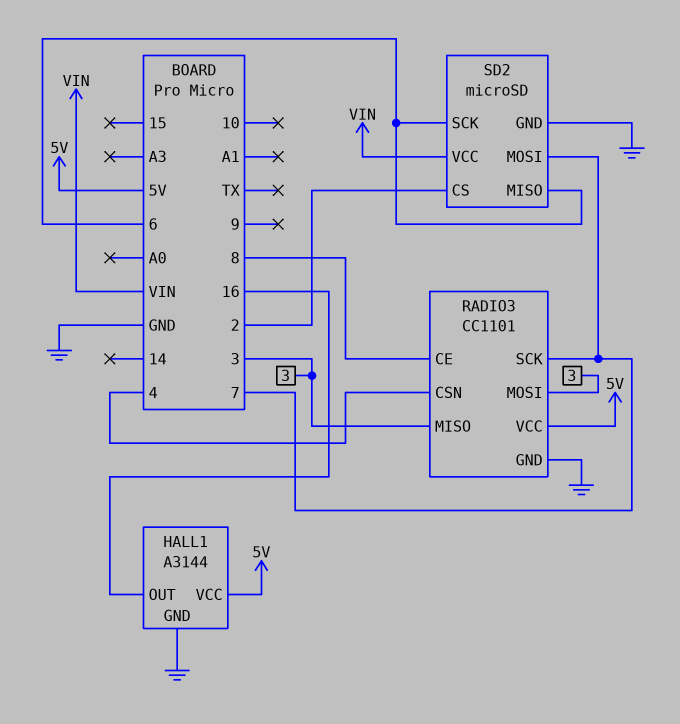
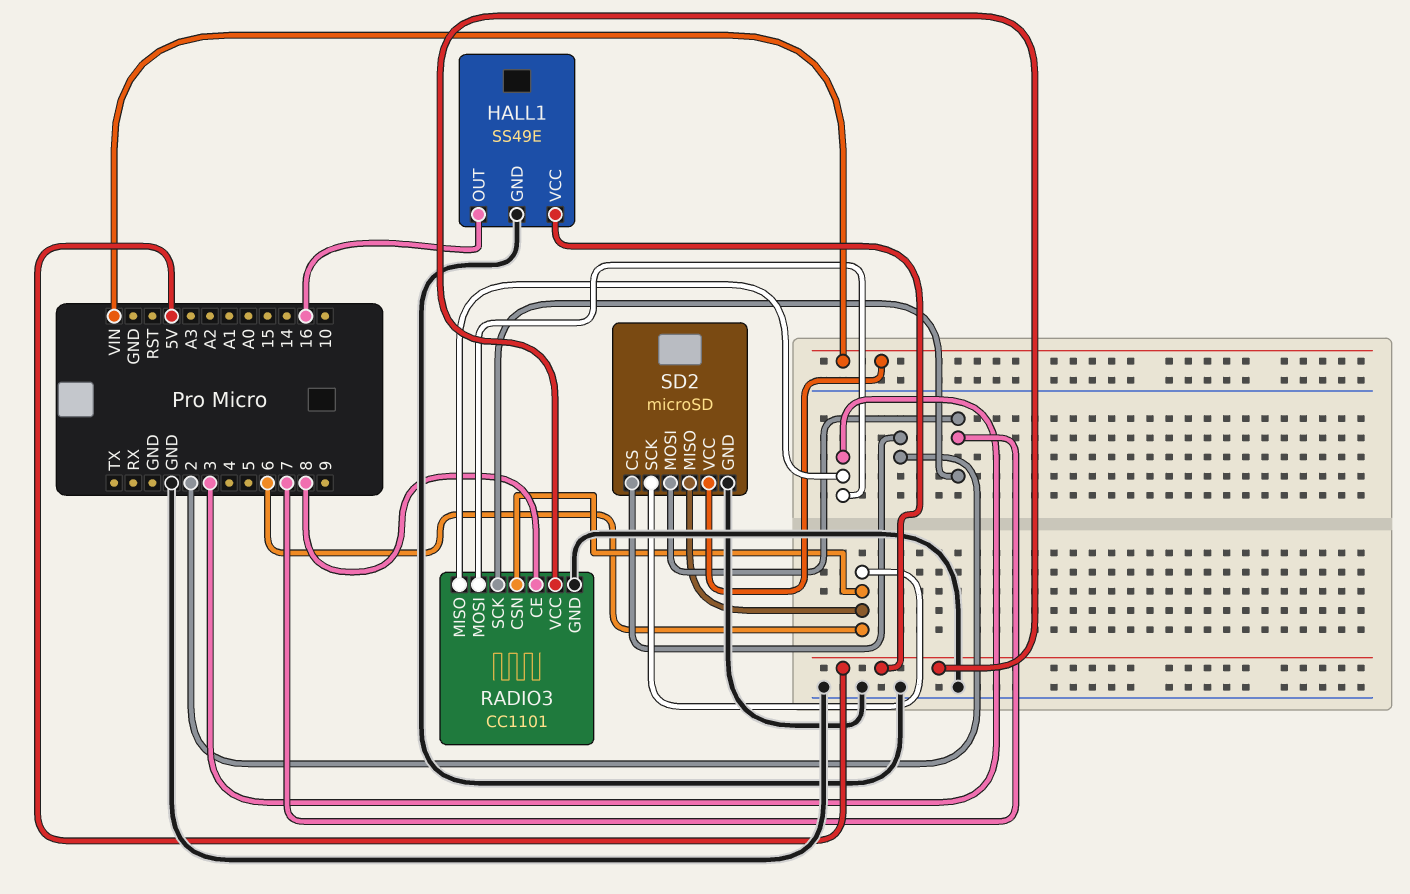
HALL1: A3144 -> SS49E
RADIO3 pin CSN: 4 -> 6

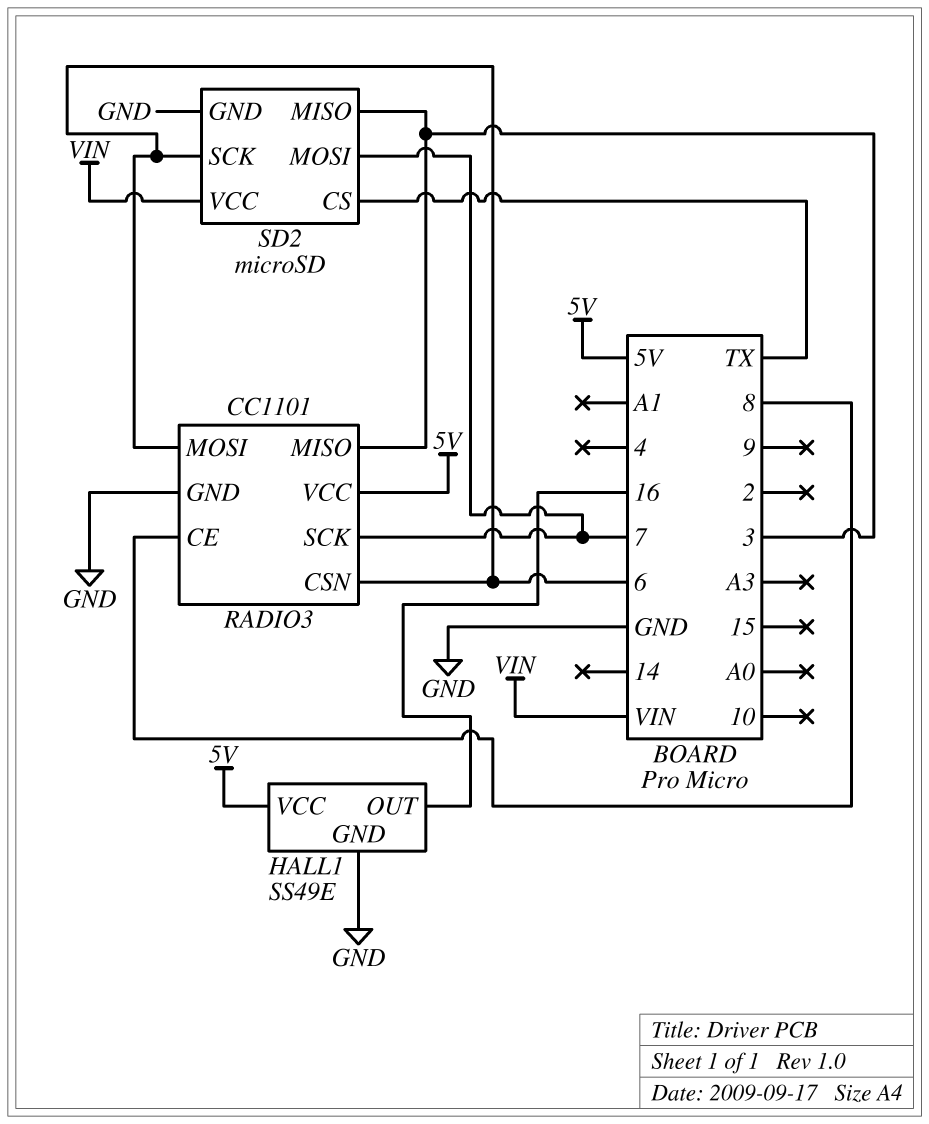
RADIO3 pin MOSI: 3 -> 6
SD2 pin CS: 2 -> TX
SD2 pin MISO: 6 -> 3

